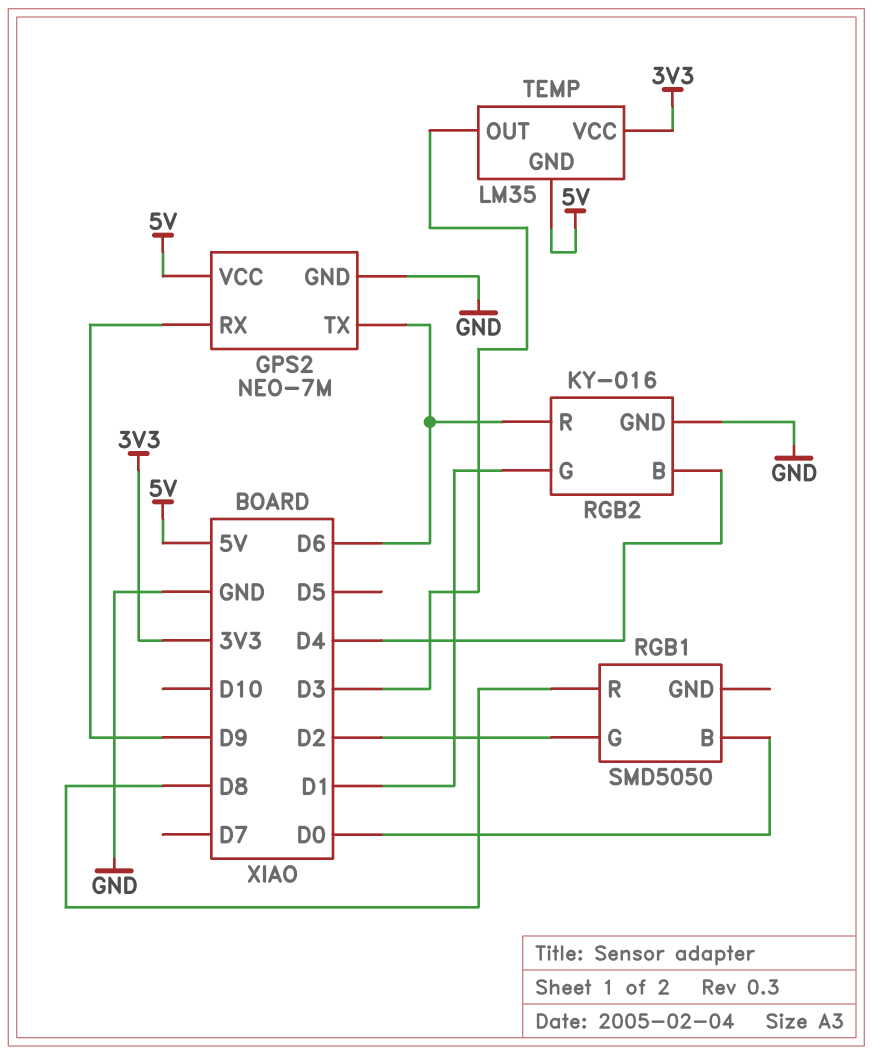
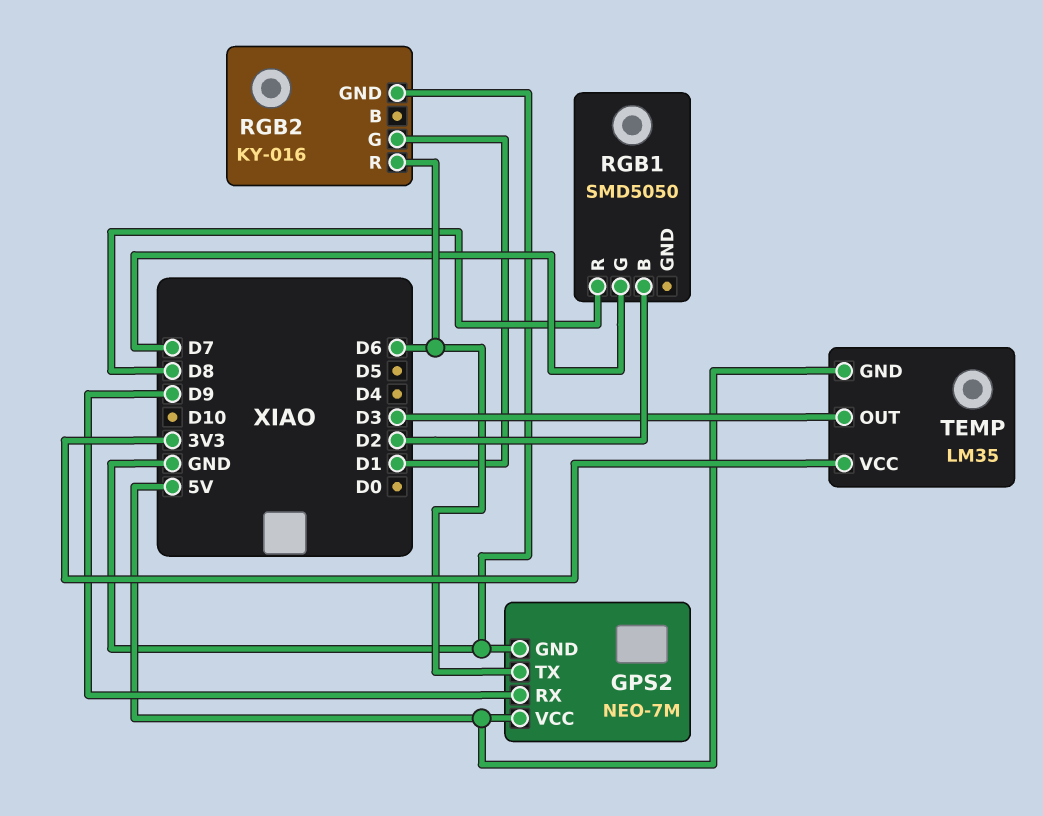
RGB1 pin B: D0 -> D2
RGB1 pin G: D2 -> D7
RGB2 pin B: D4 -> none

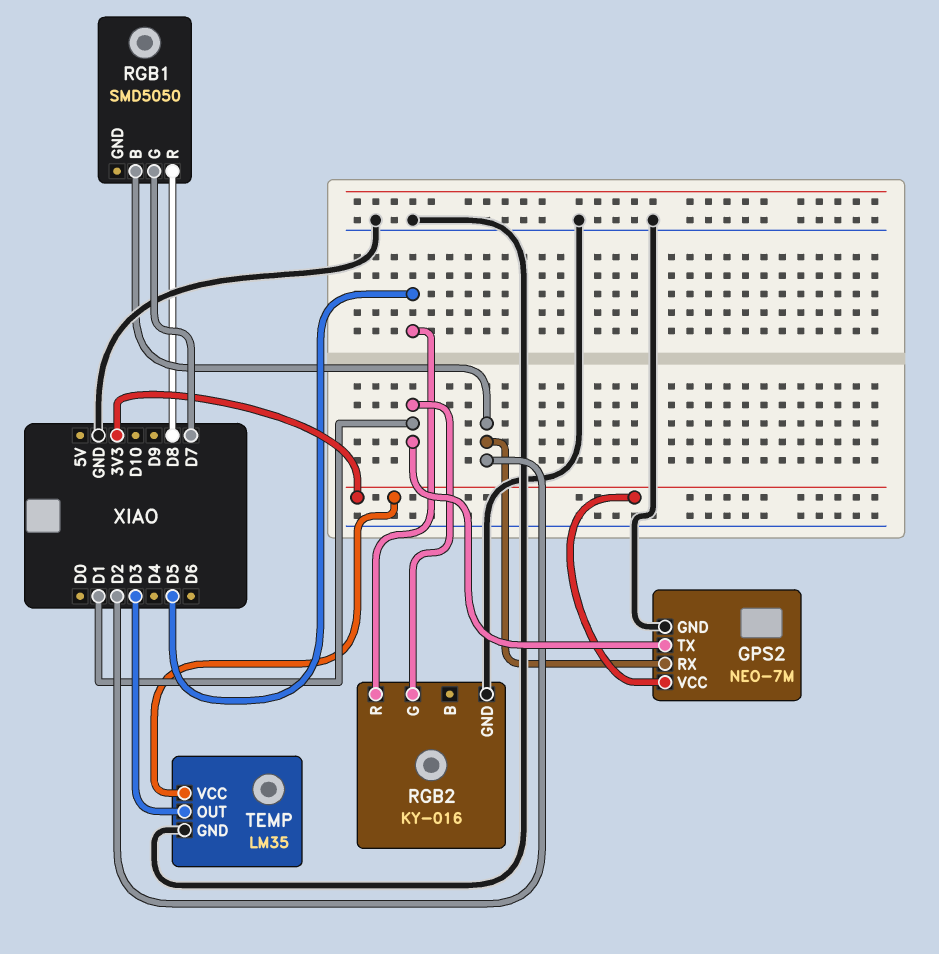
GPS2 pin RX: D9 -> D2
GPS2 pin TX: D6 -> D1
GPS2 pin VCC: 5V -> 3V3
RGB2 pin R: D6 -> D5
TEMP pin GND: 5V -> GND

